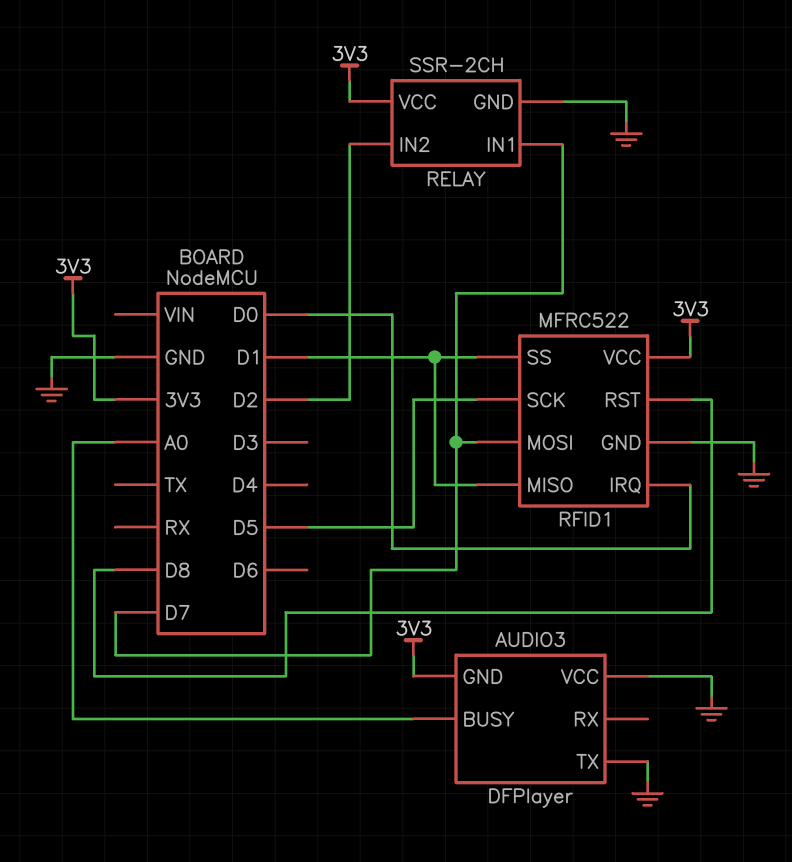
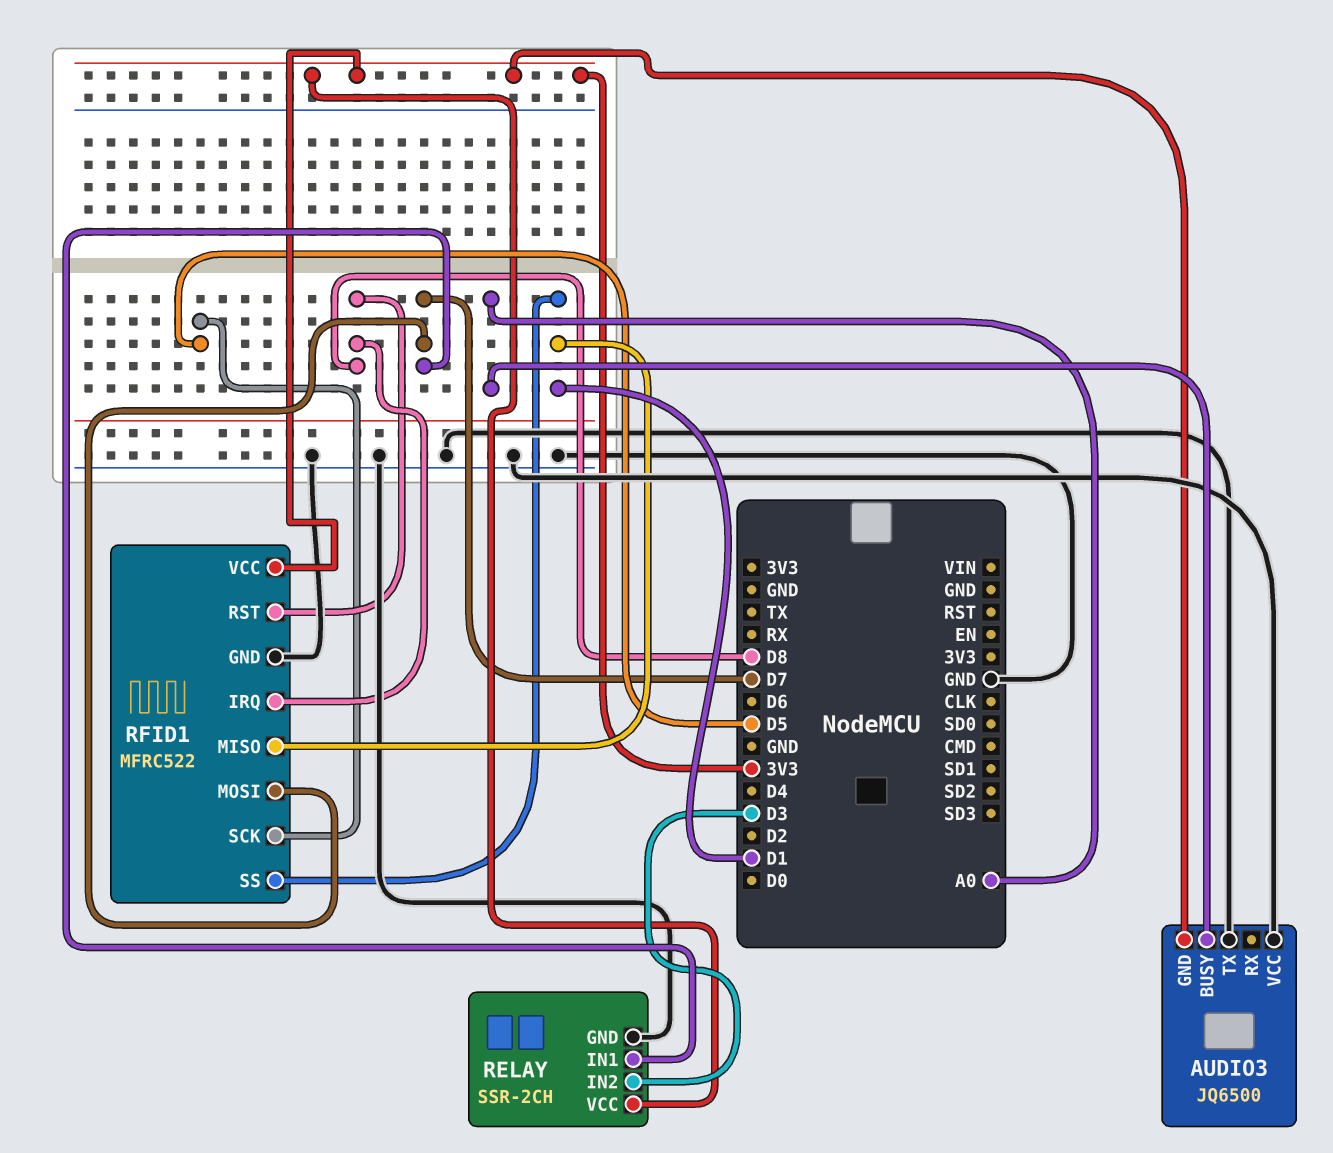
AUDIO3: DFPlayer -> JQ6500
RELAY pin IN2: D2 -> D3
RFID1 pin IRQ: D0 -> D8

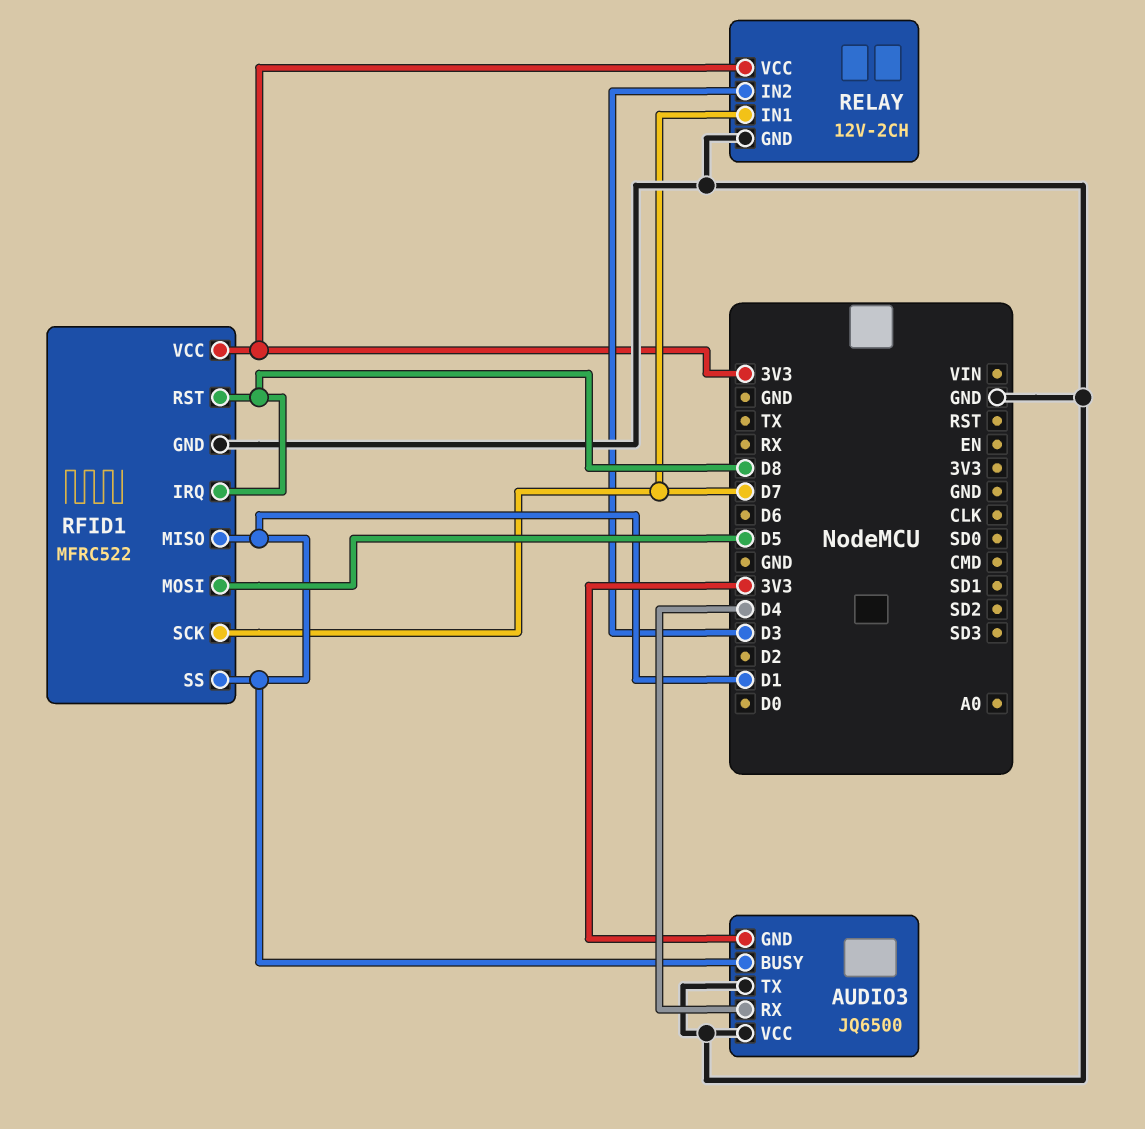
AUDIO3 pin BUSY: A0 -> D1
AUDIO3 pin RX: none -> D4
RELAY: SSR-2CH -> 12V-2CH
RFID1 pin MOSI: D7 -> D5
RFID1 pin SCK: D5 -> D7

